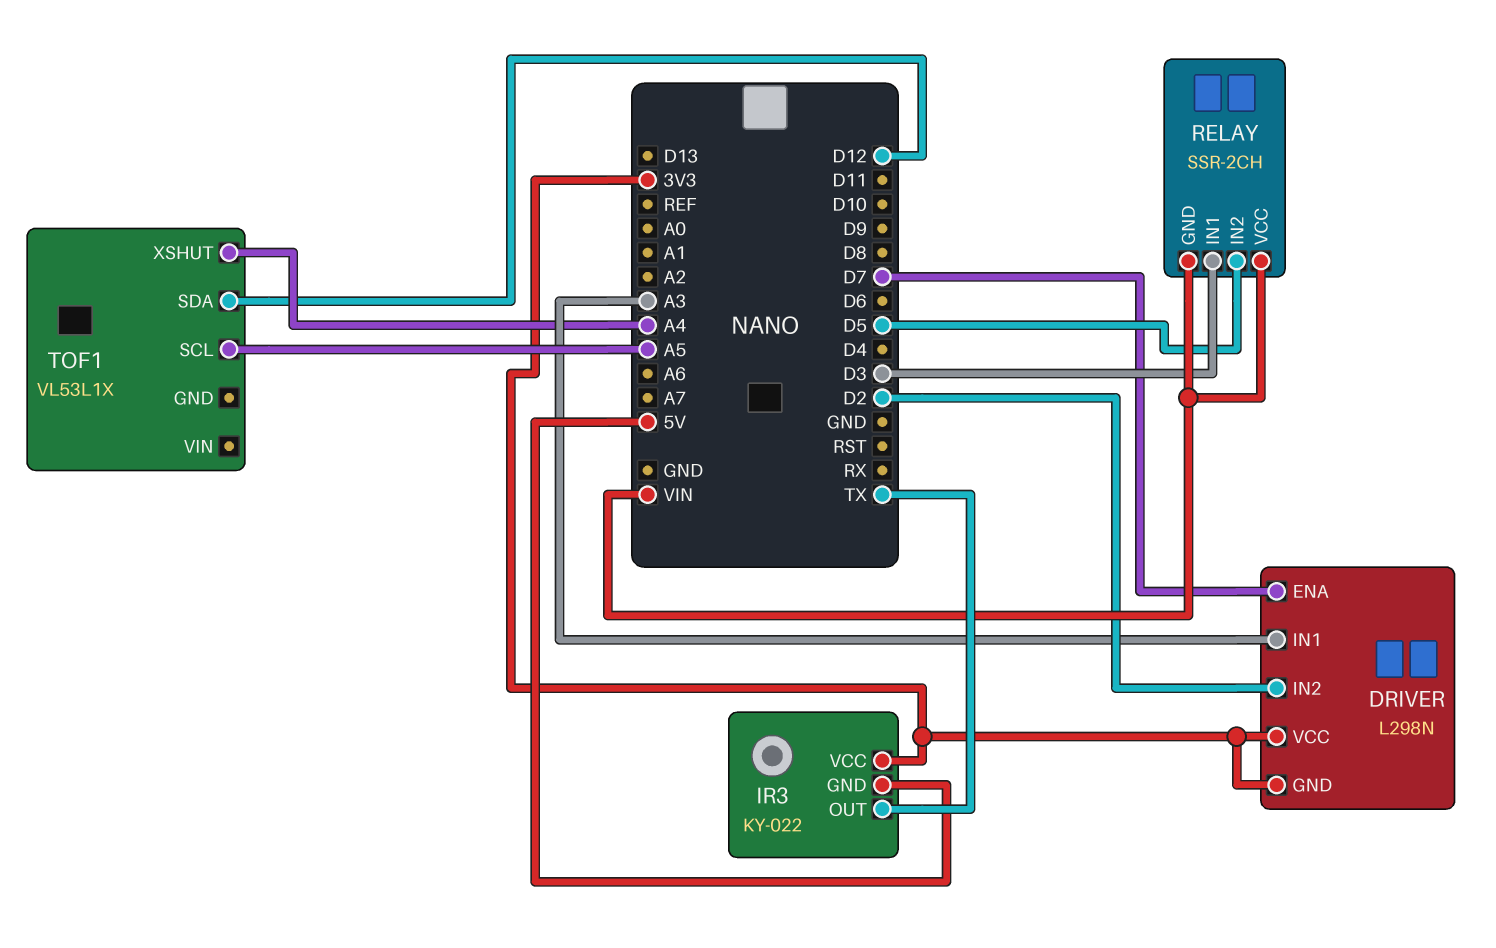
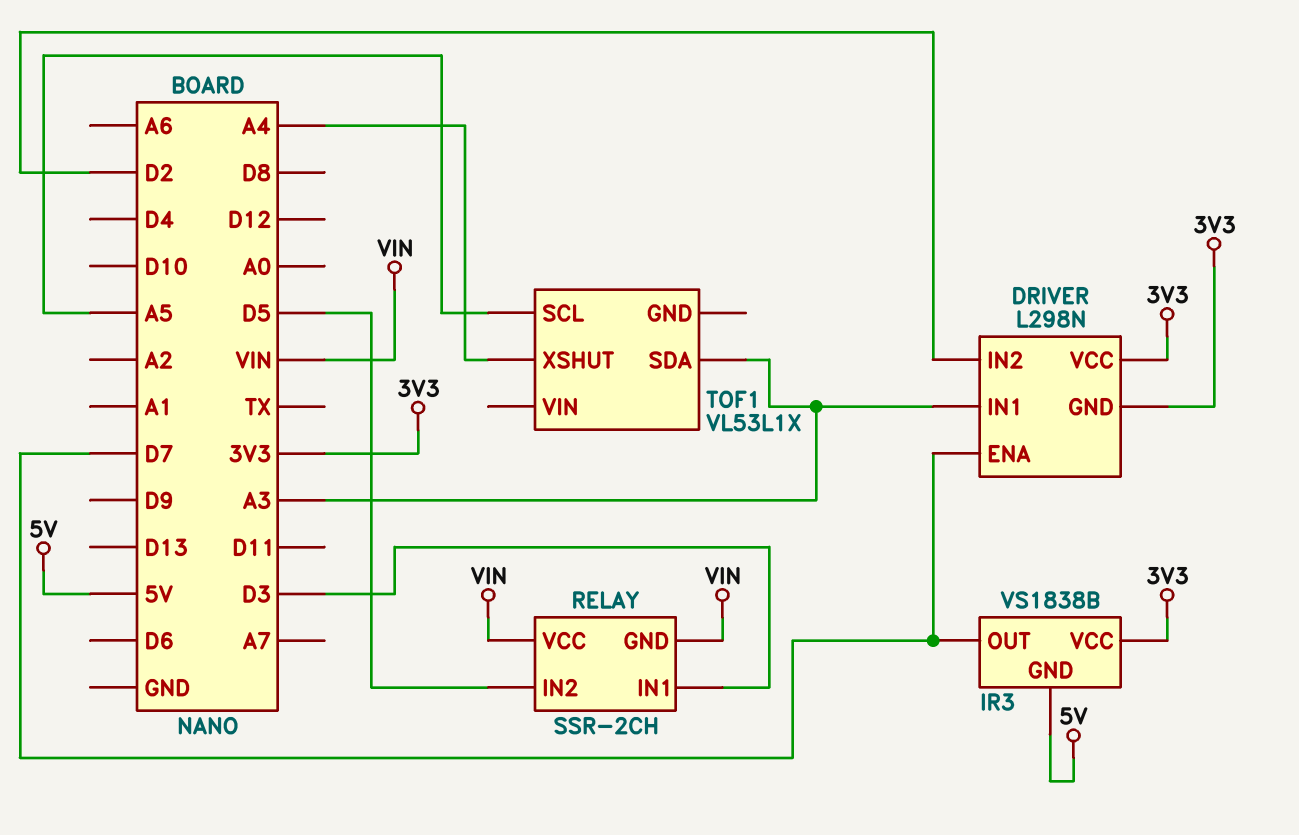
IR3: KY-022 -> VS1838B
IR3 pin OUT: TX -> D7
TOF1 pin SDA: D12 -> A3

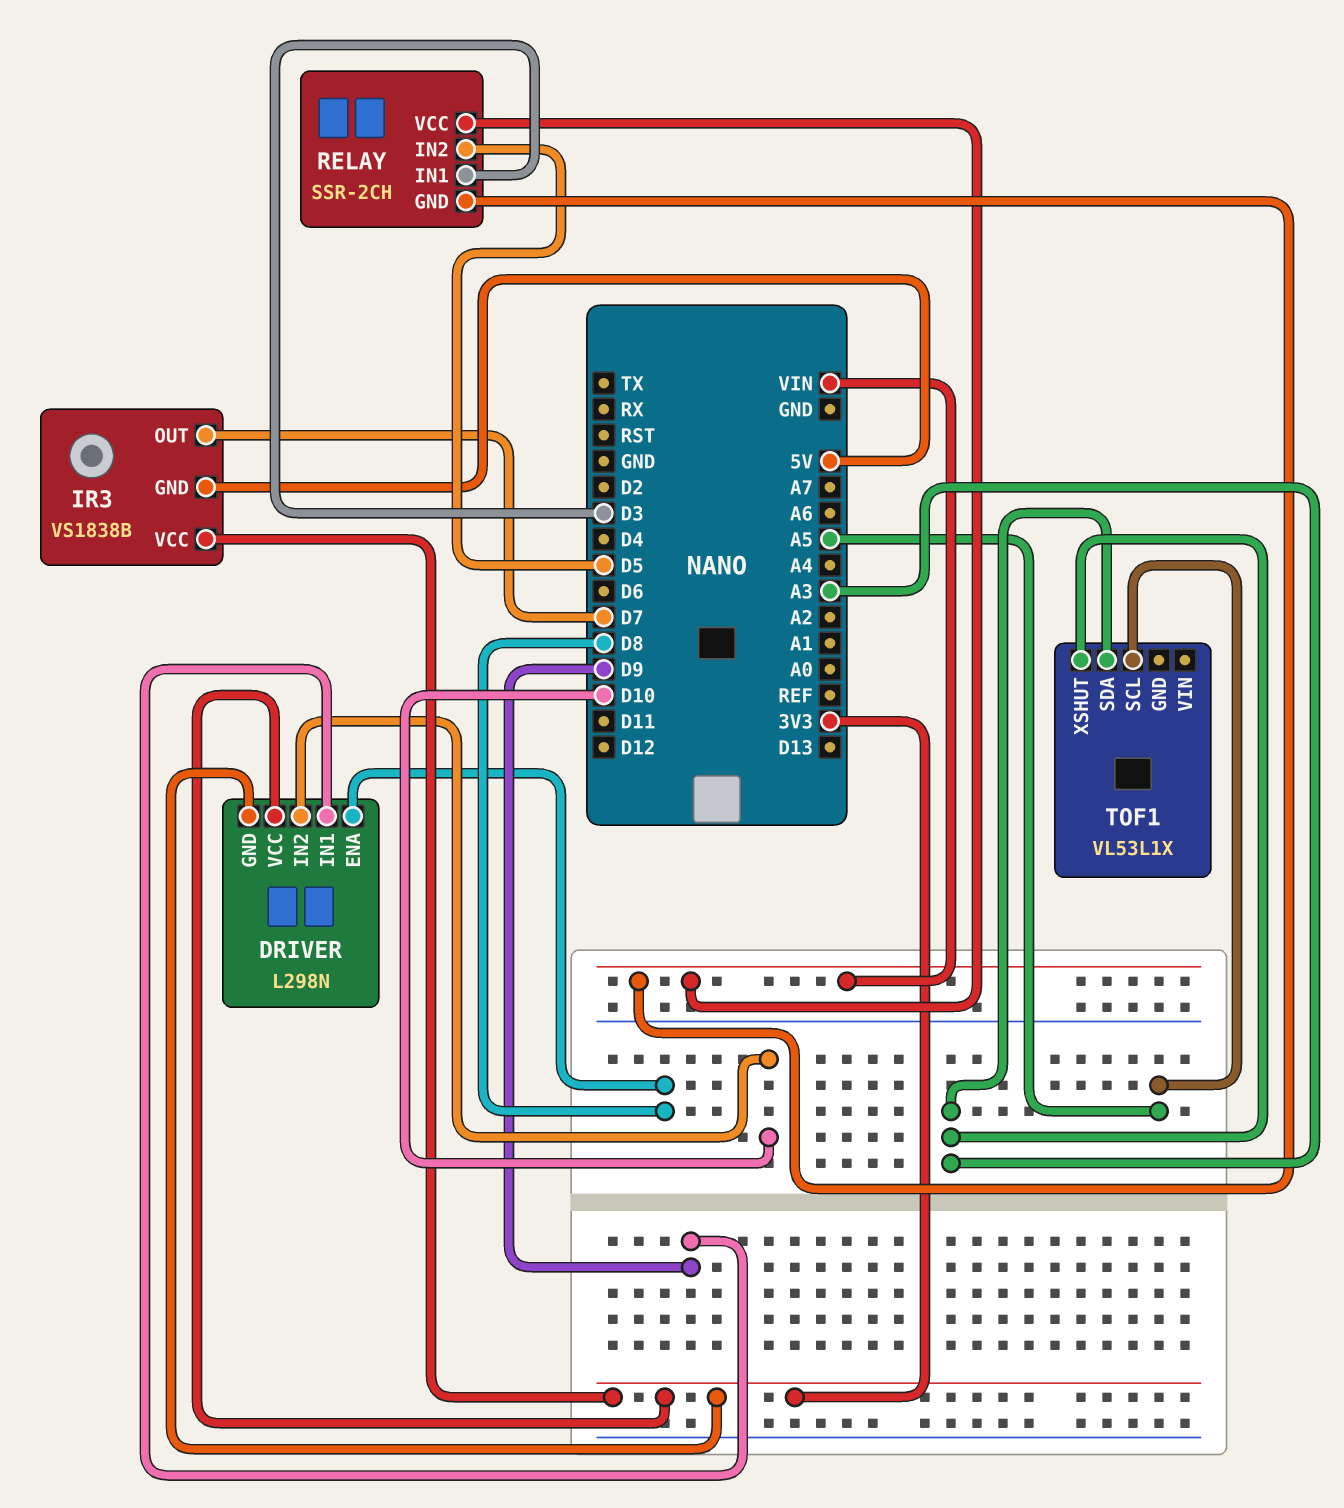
DRIVER pin ENA: D7 -> D8
DRIVER pin IN1: A3 -> D9
DRIVER pin IN2: D2 -> D10
TOF1 pin XSHUT: A4 -> A3

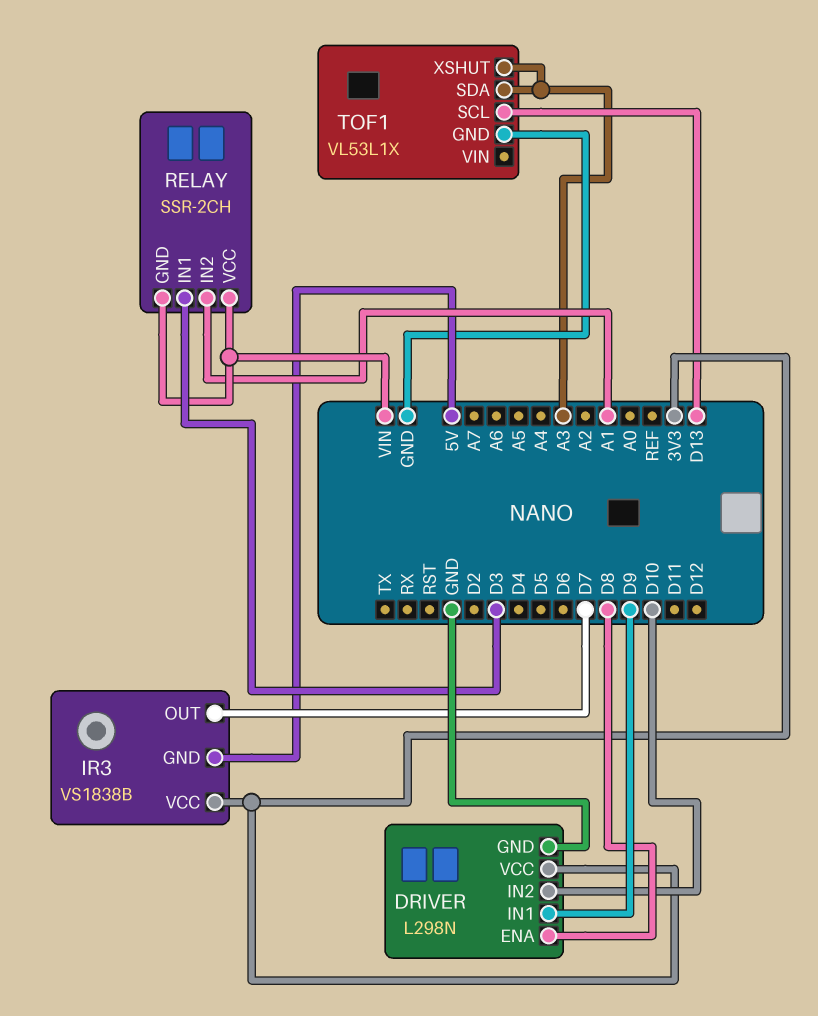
DRIVER pin GND: 3V3 -> GND
RELAY pin IN2: D5 -> A1
TOF1 pin GND: none -> GND
TOF1 pin SCL: A5 -> D13

